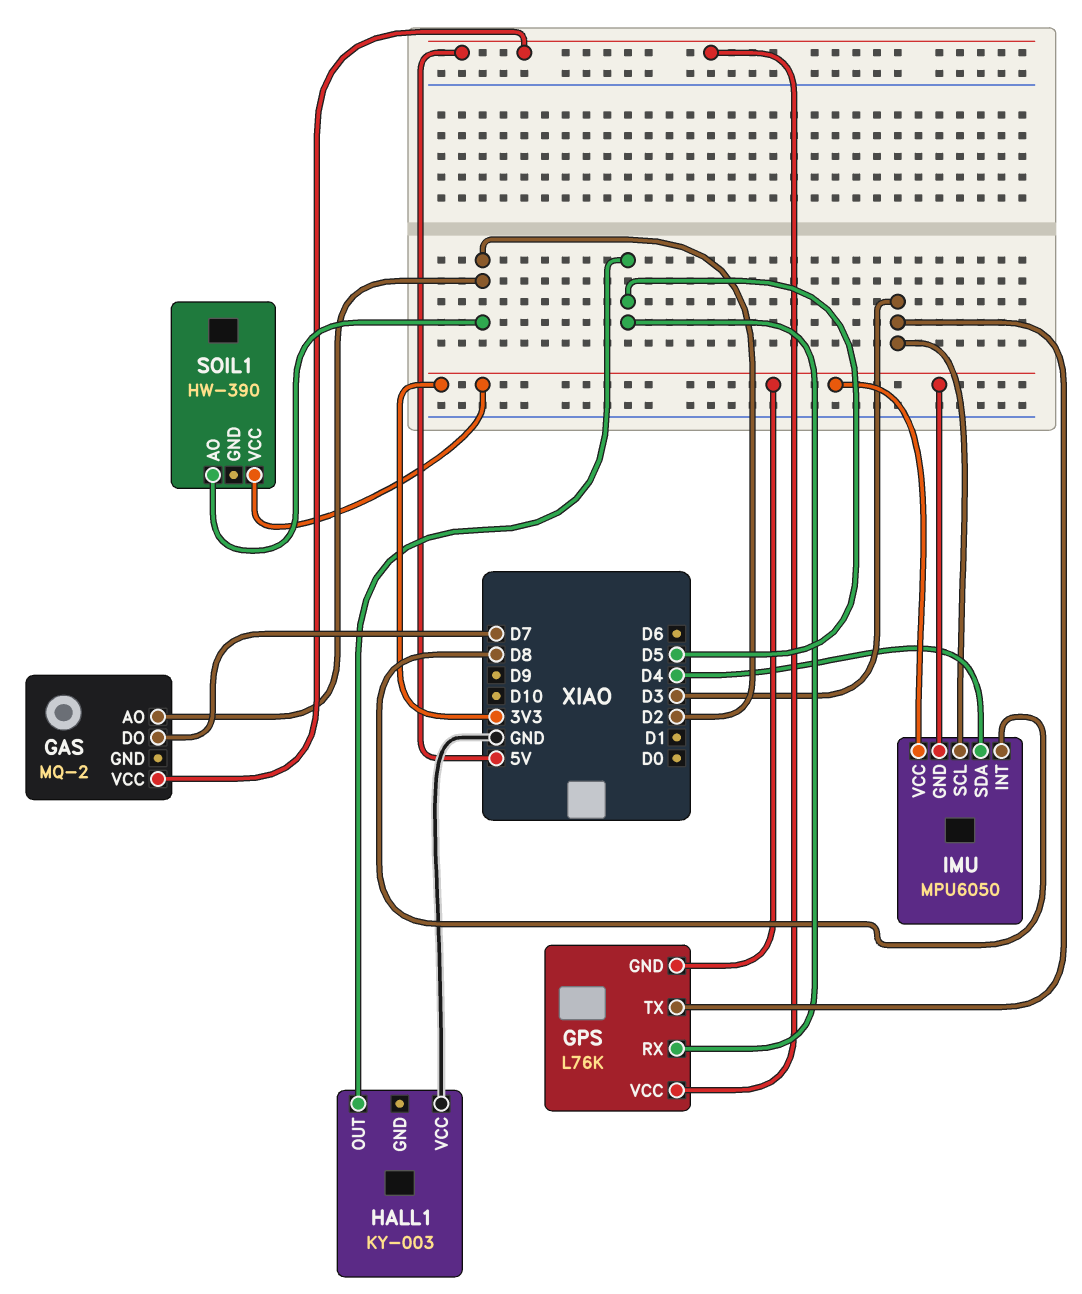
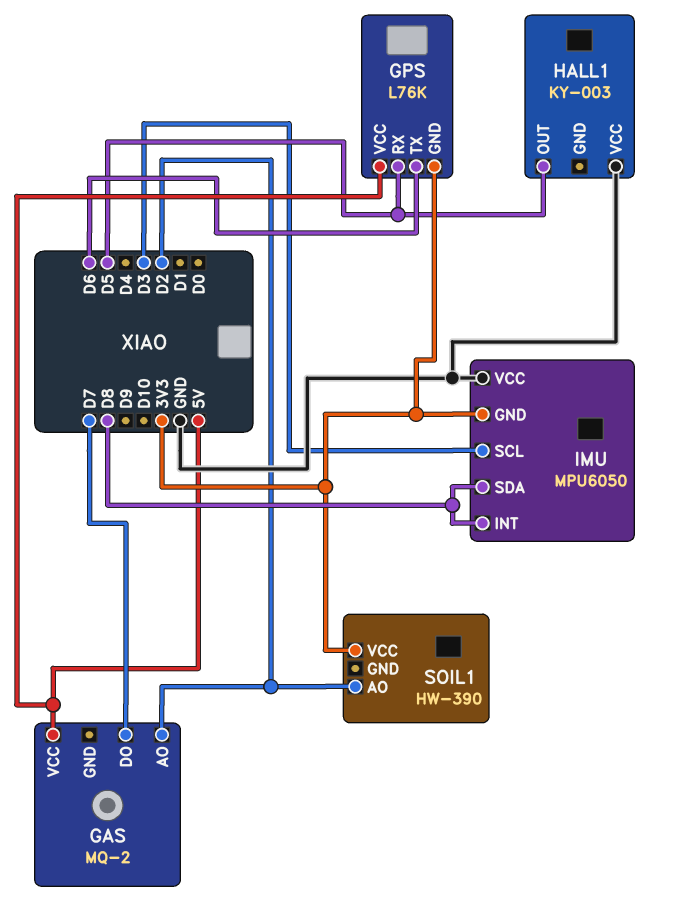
GPS pin TX: D3 -> D6
IMU pin SDA: D4 -> D8
IMU pin VCC: 3V3 -> GND

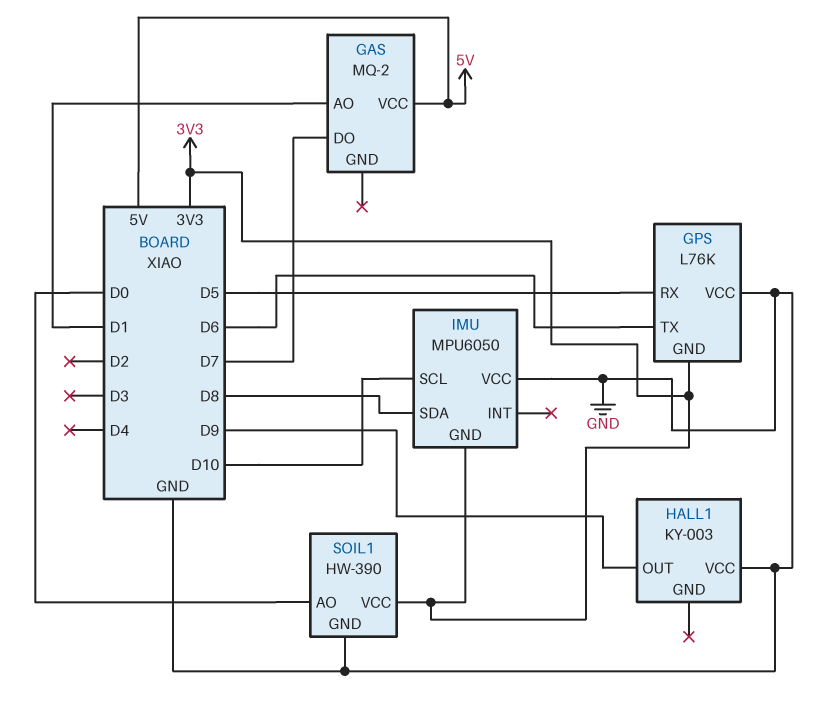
GAS pin AO: D2 -> D1
GPS pin VCC: 5V -> GND
HALL1 pin OUT: D5 -> D9
IMU pin INT: D8 -> none
IMU pin SCL: D3 -> D10
SOIL1 pin AO: D2 -> D0
SOIL1 pin GND: none -> GND

